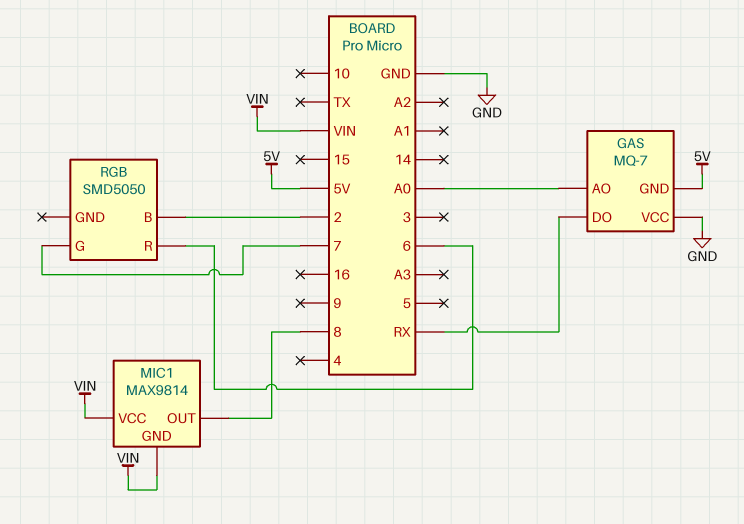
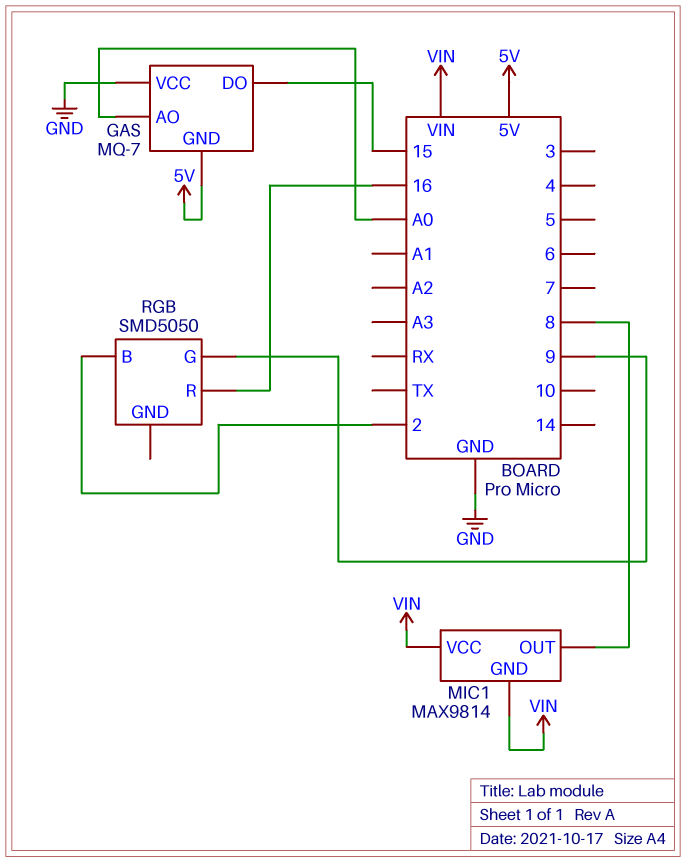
GAS pin DO: RX -> 15
RGB pin G: 7 -> 9
RGB pin R: 6 -> 16

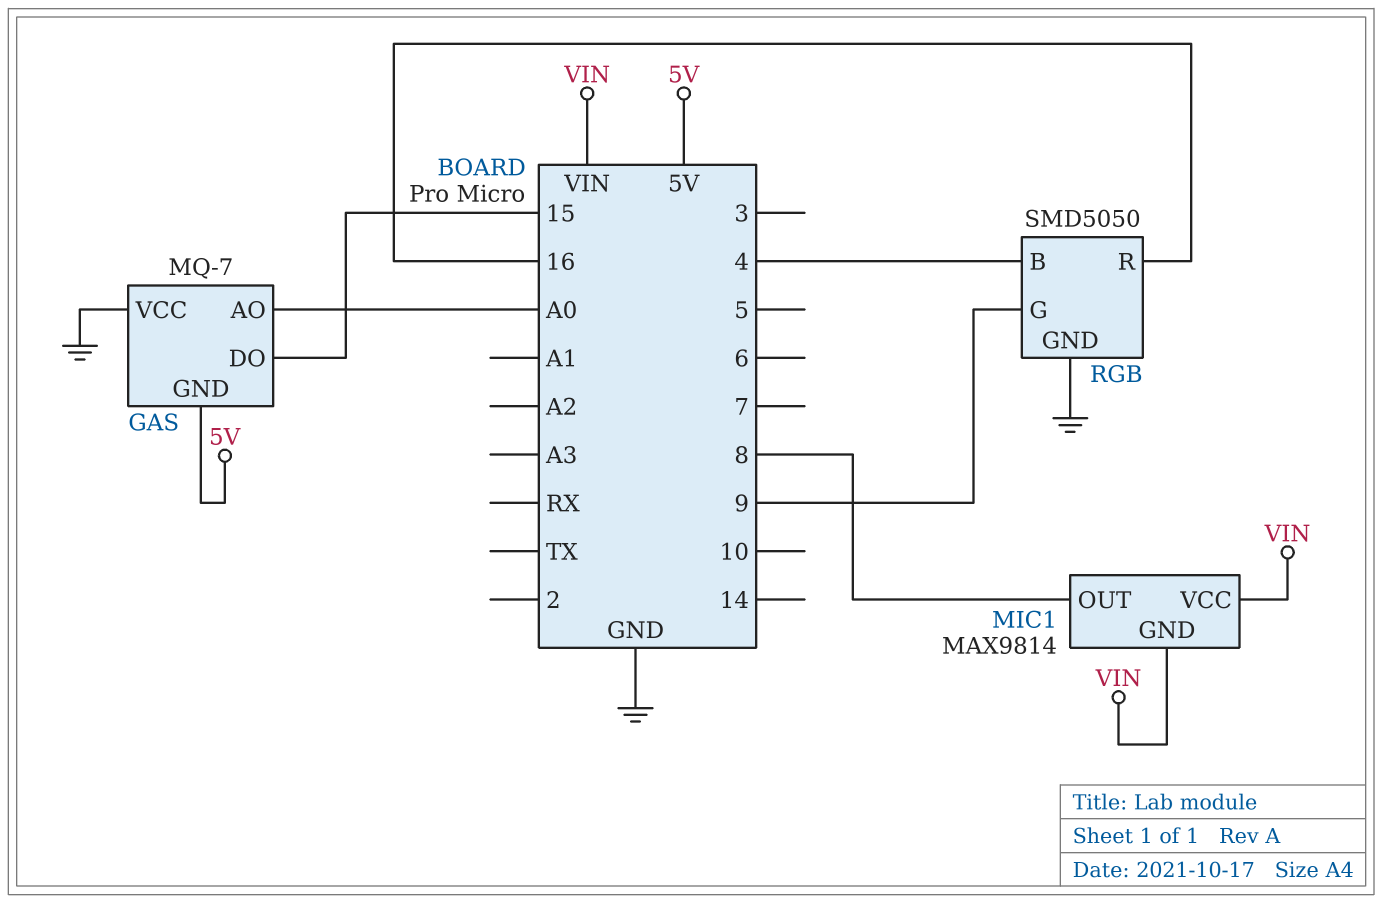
RGB pin B: 2 -> 4
RGB pin GND: none -> GND

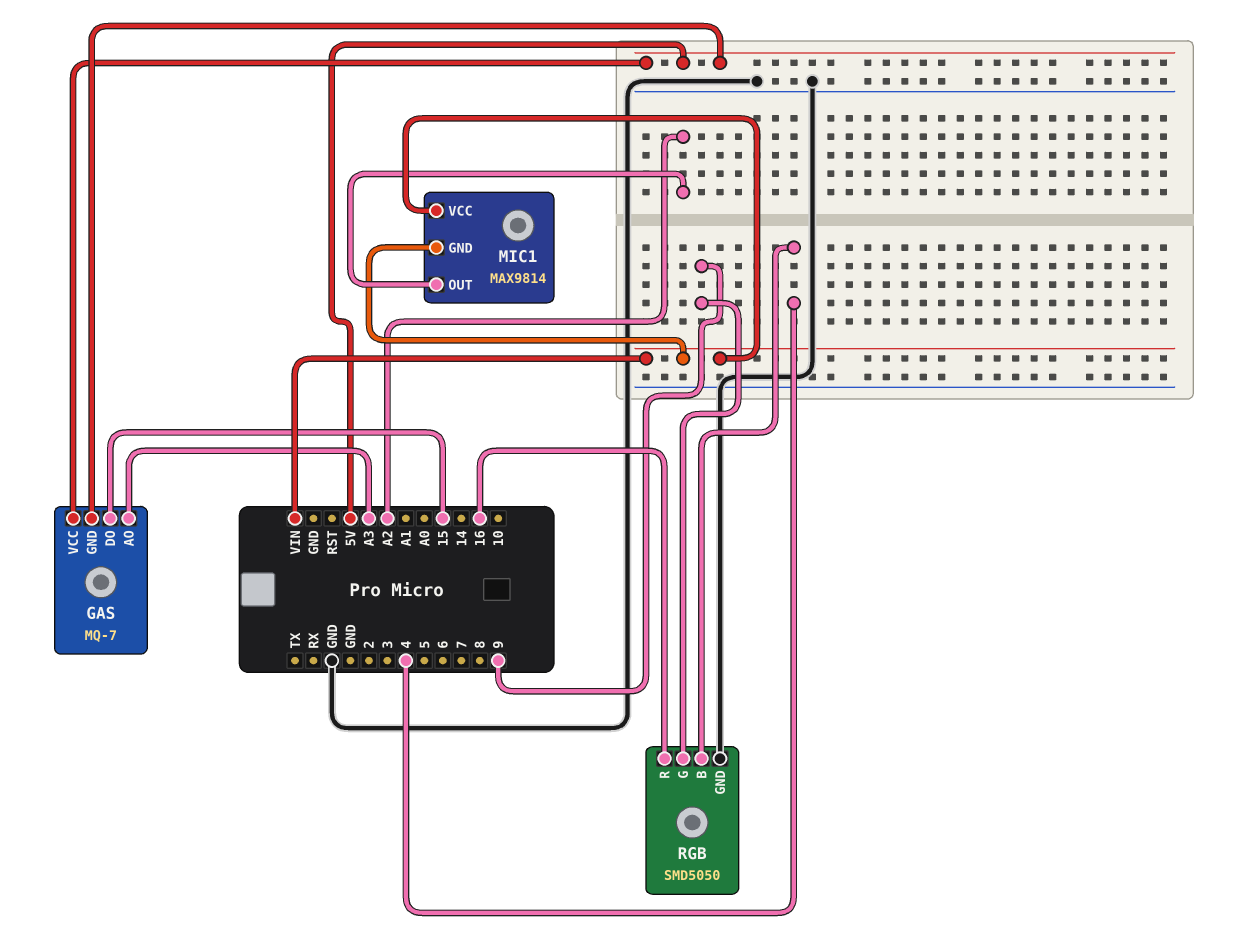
GAS pin AO: A0 -> A3
GAS pin VCC: GND -> 5V
MIC1 pin OUT: 8 -> A2

